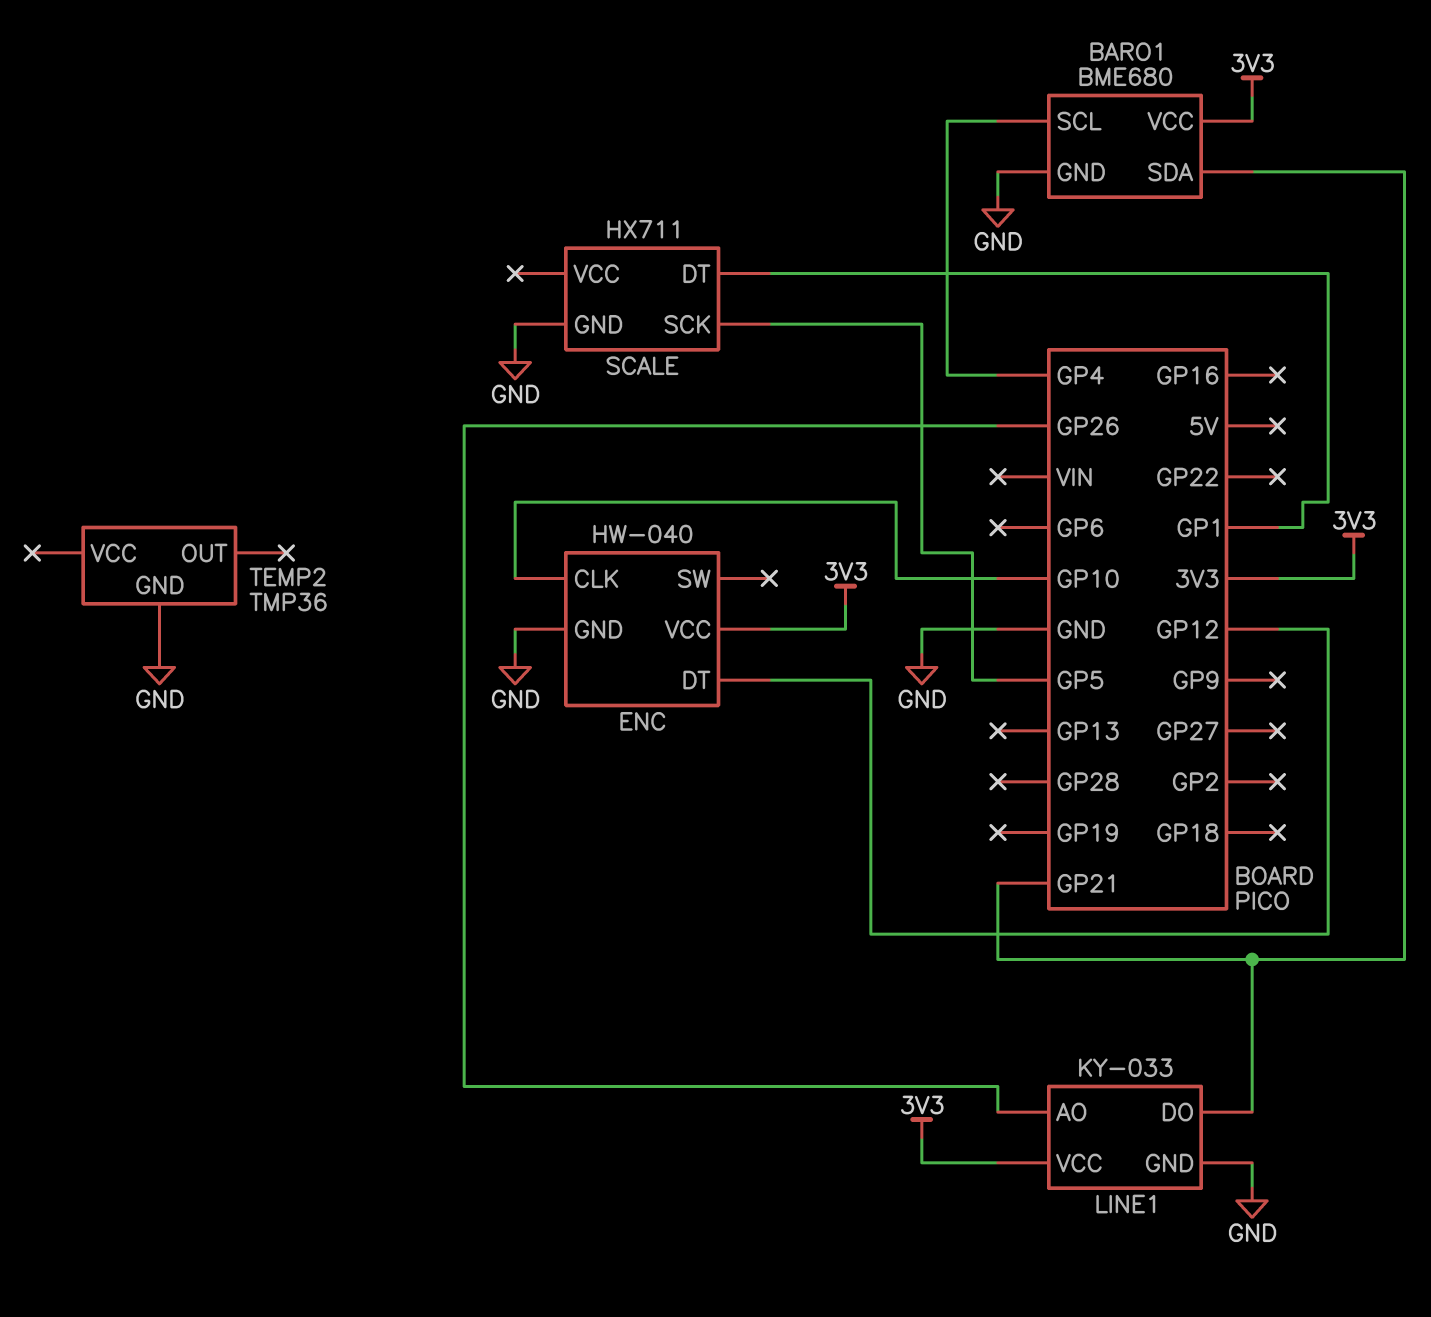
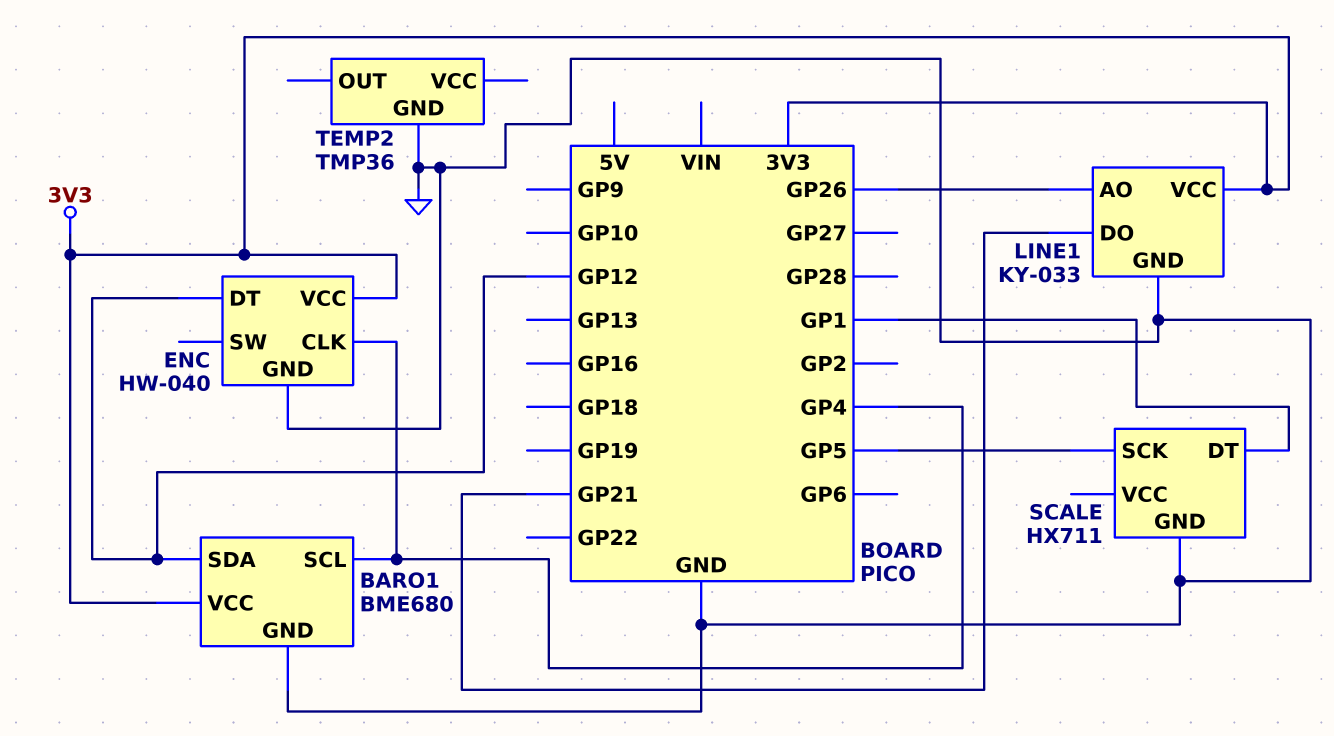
BARO1 pin SDA: GP21 -> GP12
ENC pin CLK: GP10 -> GP4

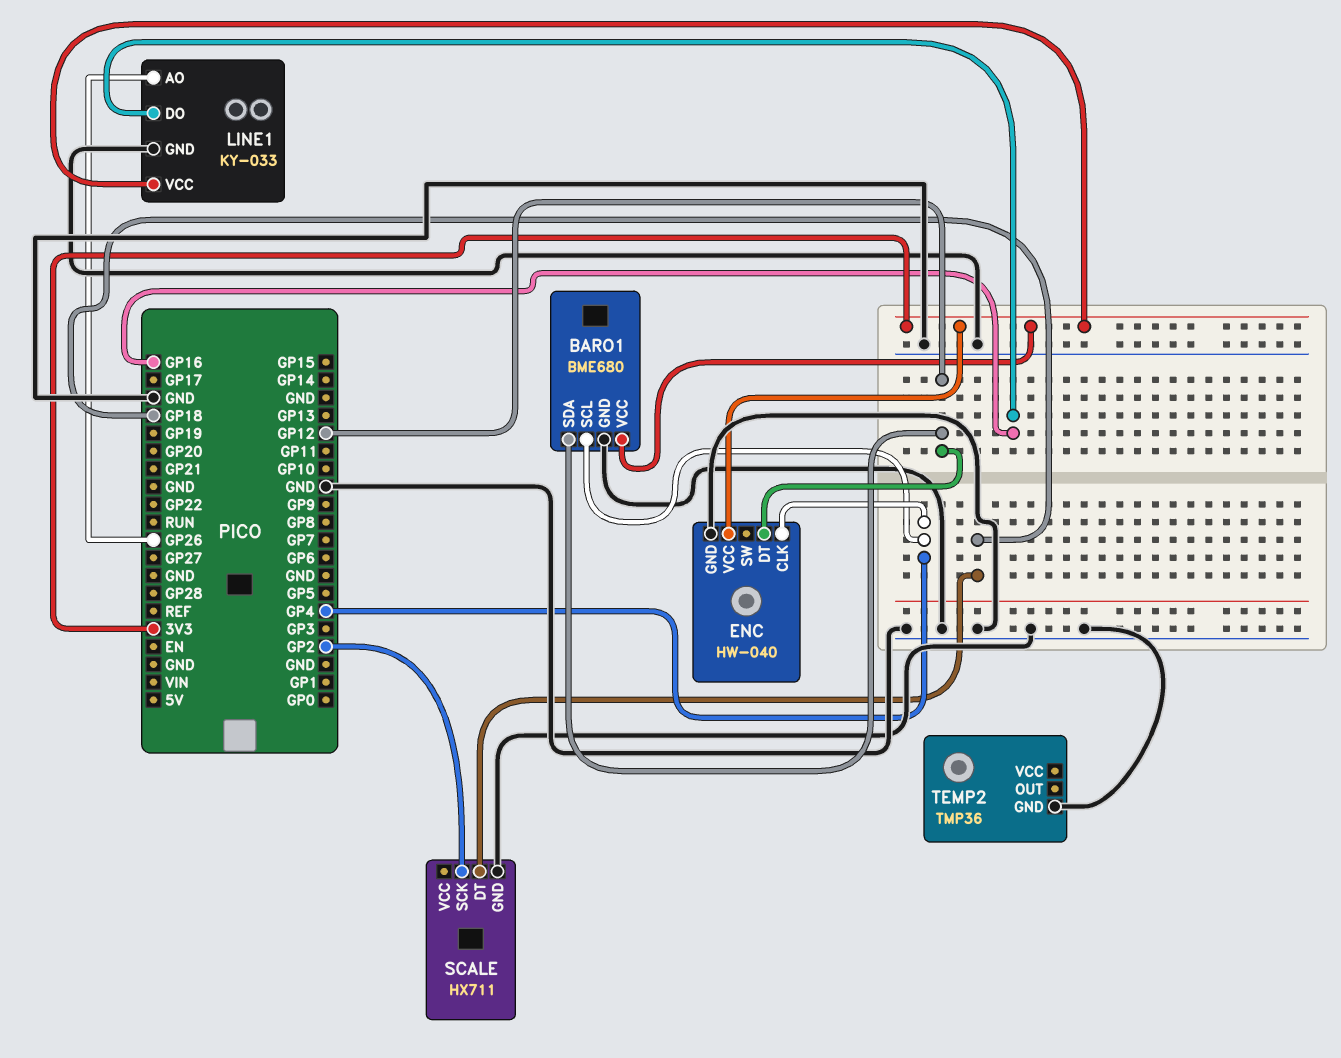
LINE1 pin DO: GP21 -> GP16
SCALE pin DT: GP1 -> GP18
SCALE pin SCK: GP5 -> GP2

